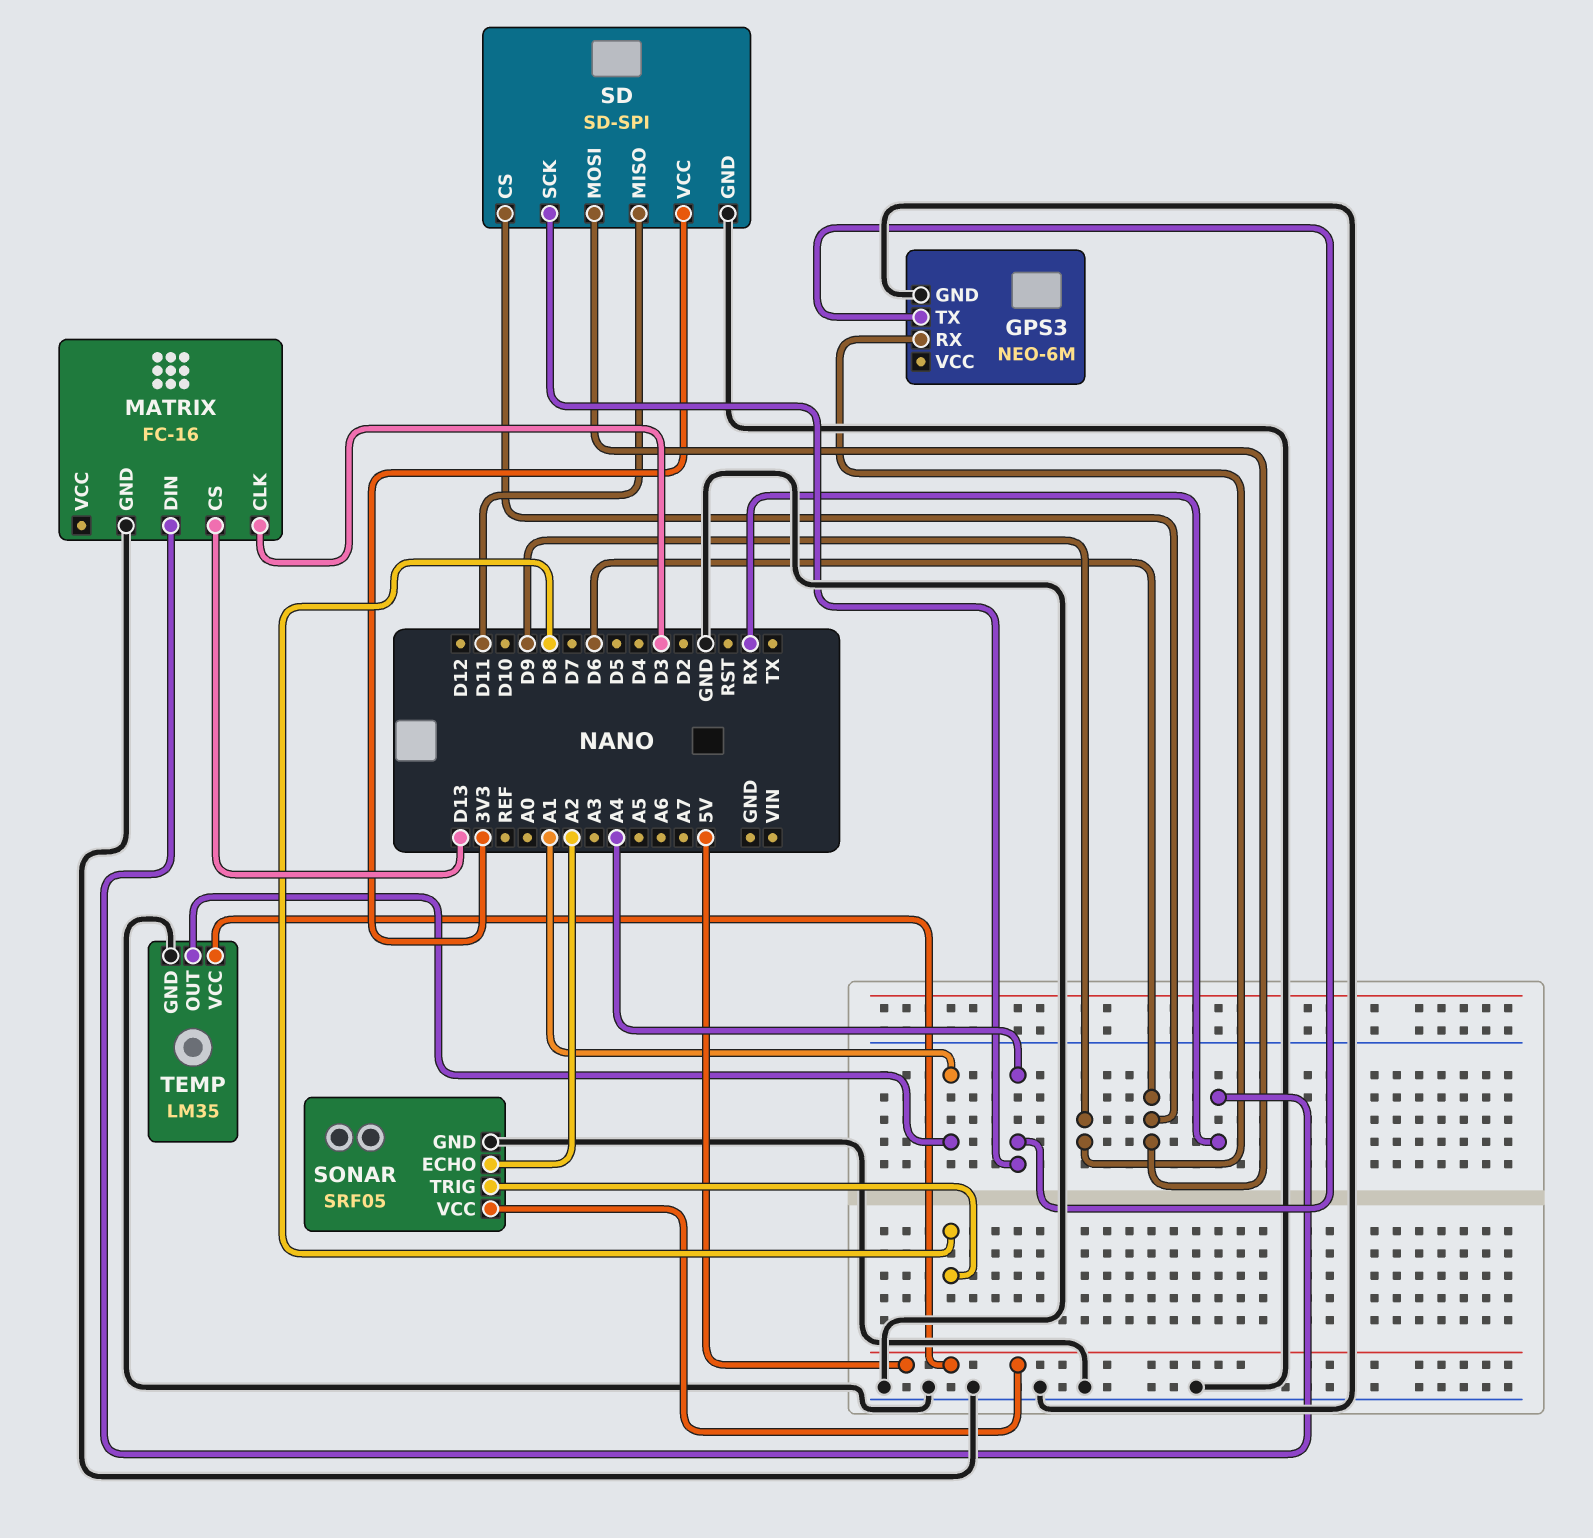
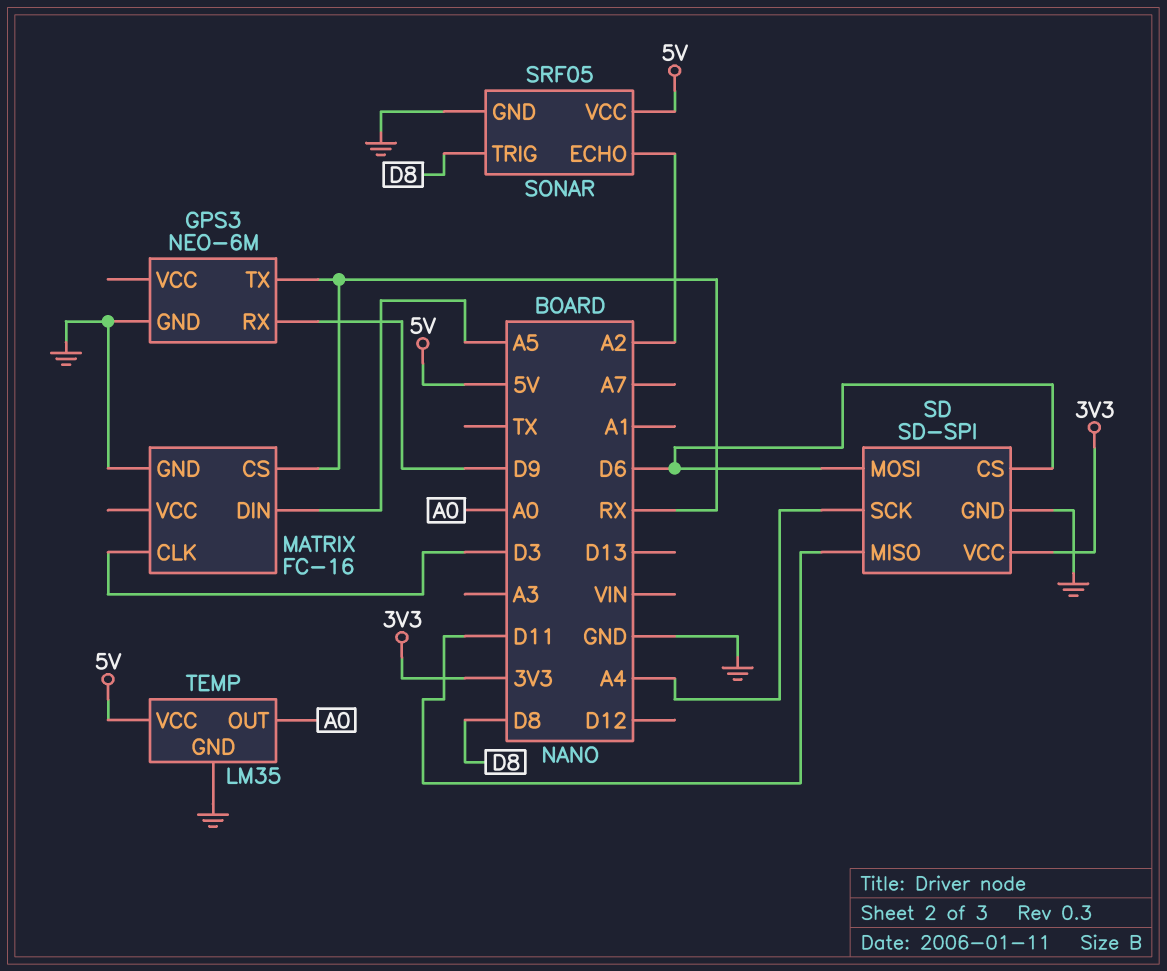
GPS3 pin TX: A4 -> RX
MATRIX pin CS: D13 -> RX
MATRIX pin DIN: RX -> A5
TEMP pin OUT: A1 -> A0

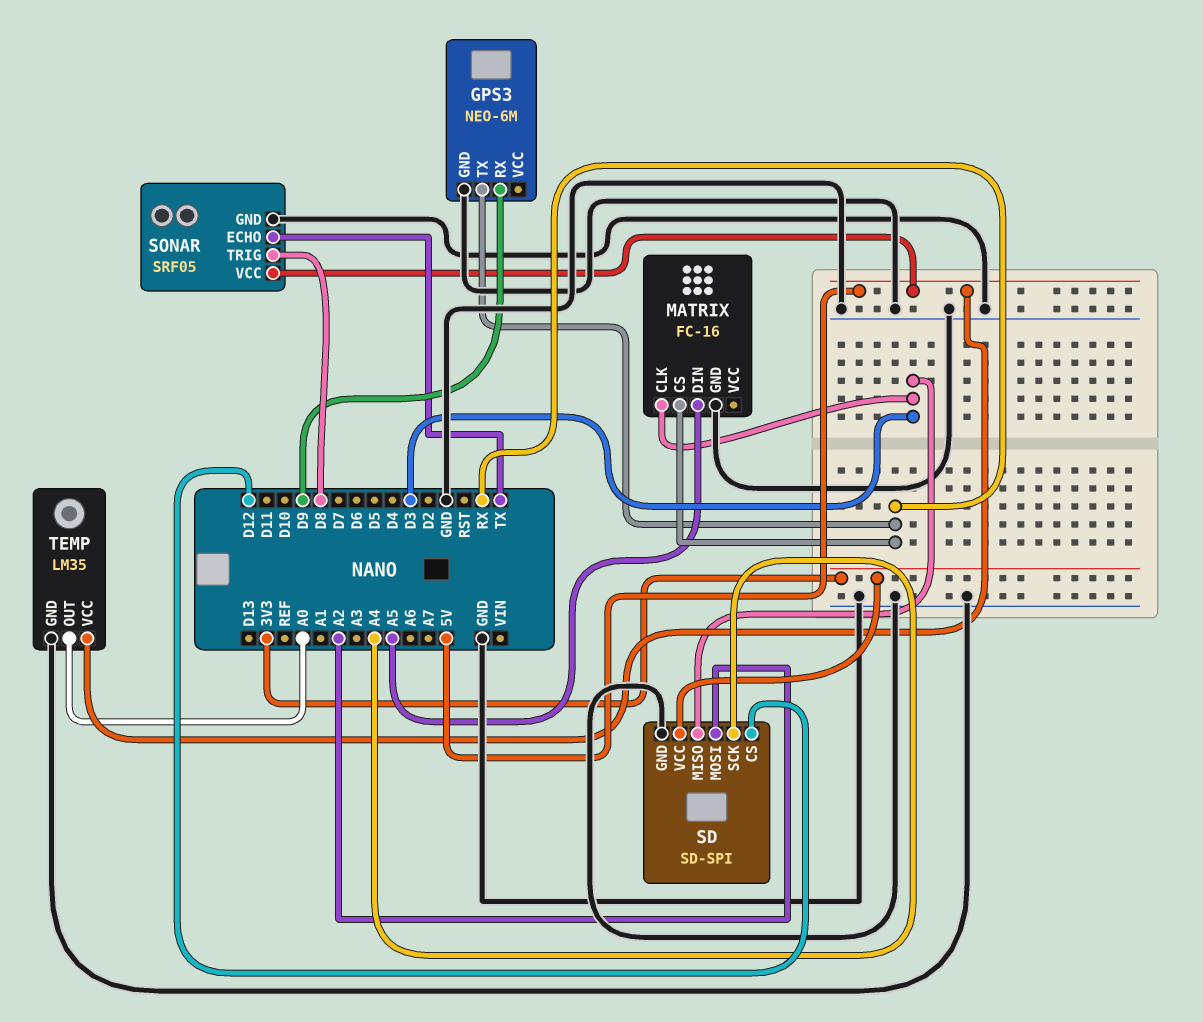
SD pin CS: D6 -> D12
SD pin MISO: D11 -> D3
SD pin MOSI: D6 -> A2
SONAR pin ECHO: A2 -> TX

